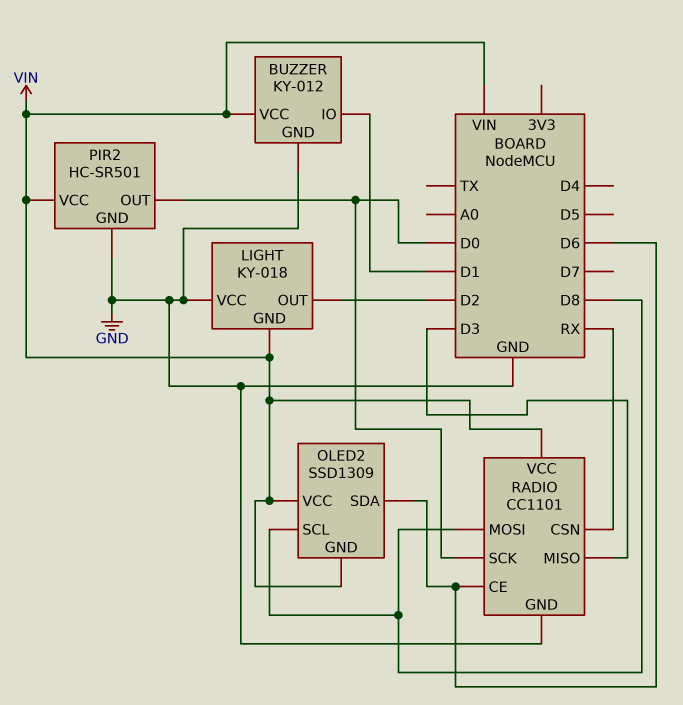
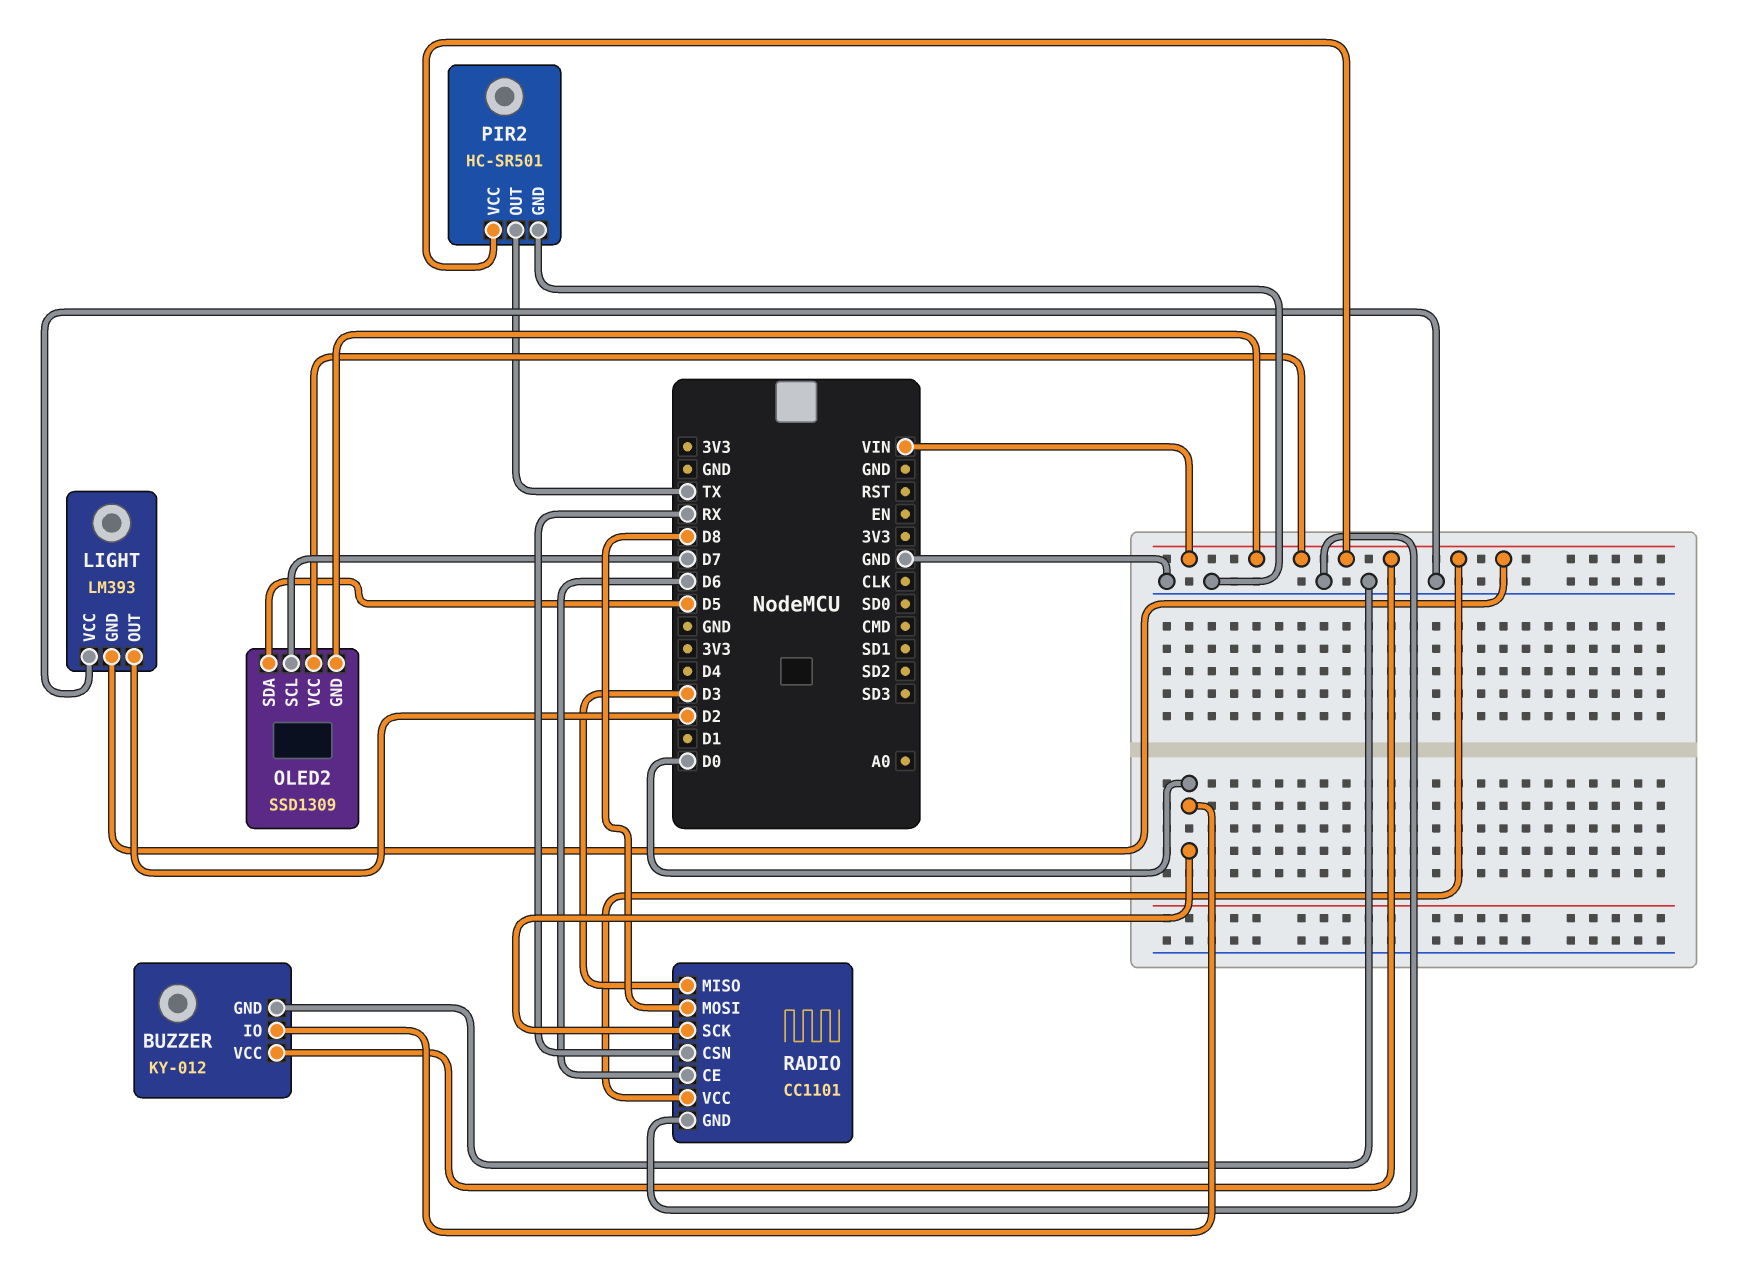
BUZZER pin IO: D1 -> D0
LIGHT: KY-018 -> LM393
OLED2 pin SCL: D8 -> D7
OLED2 pin SDA: D6 -> D5
PIR2 pin OUT: D0 -> TX

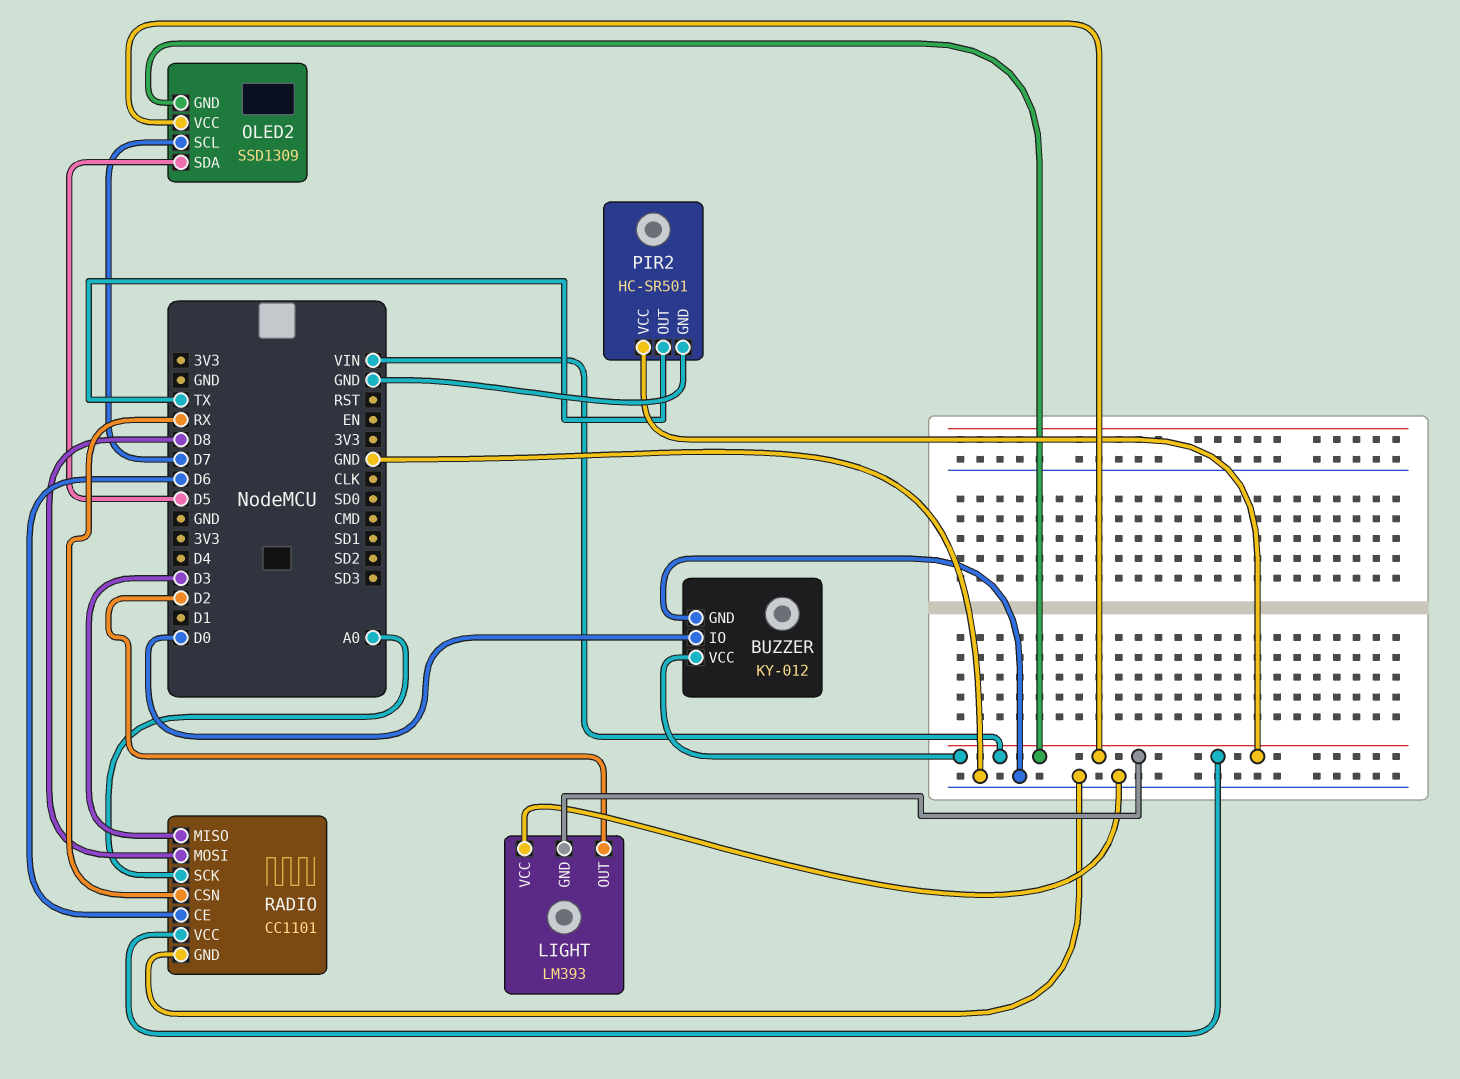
RADIO pin SCK: D0 -> A0

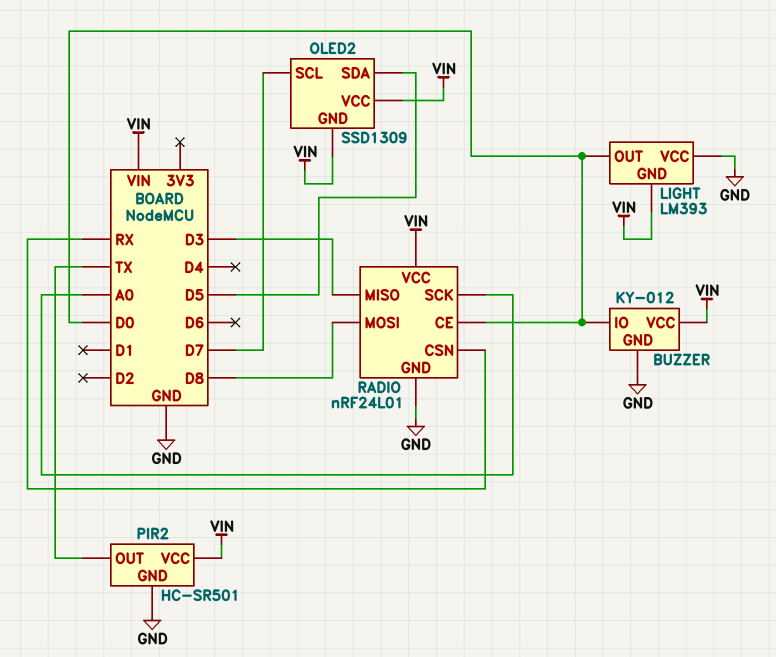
LIGHT pin OUT: D2 -> D0
RADIO: CC1101 -> nRF24L01
RADIO pin CE: D6 -> D0

